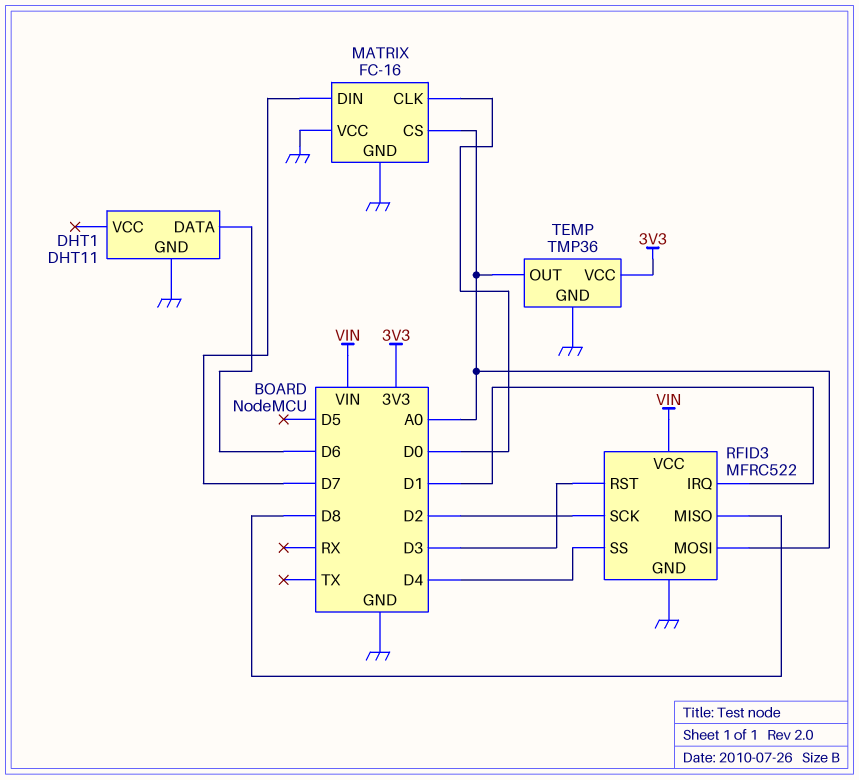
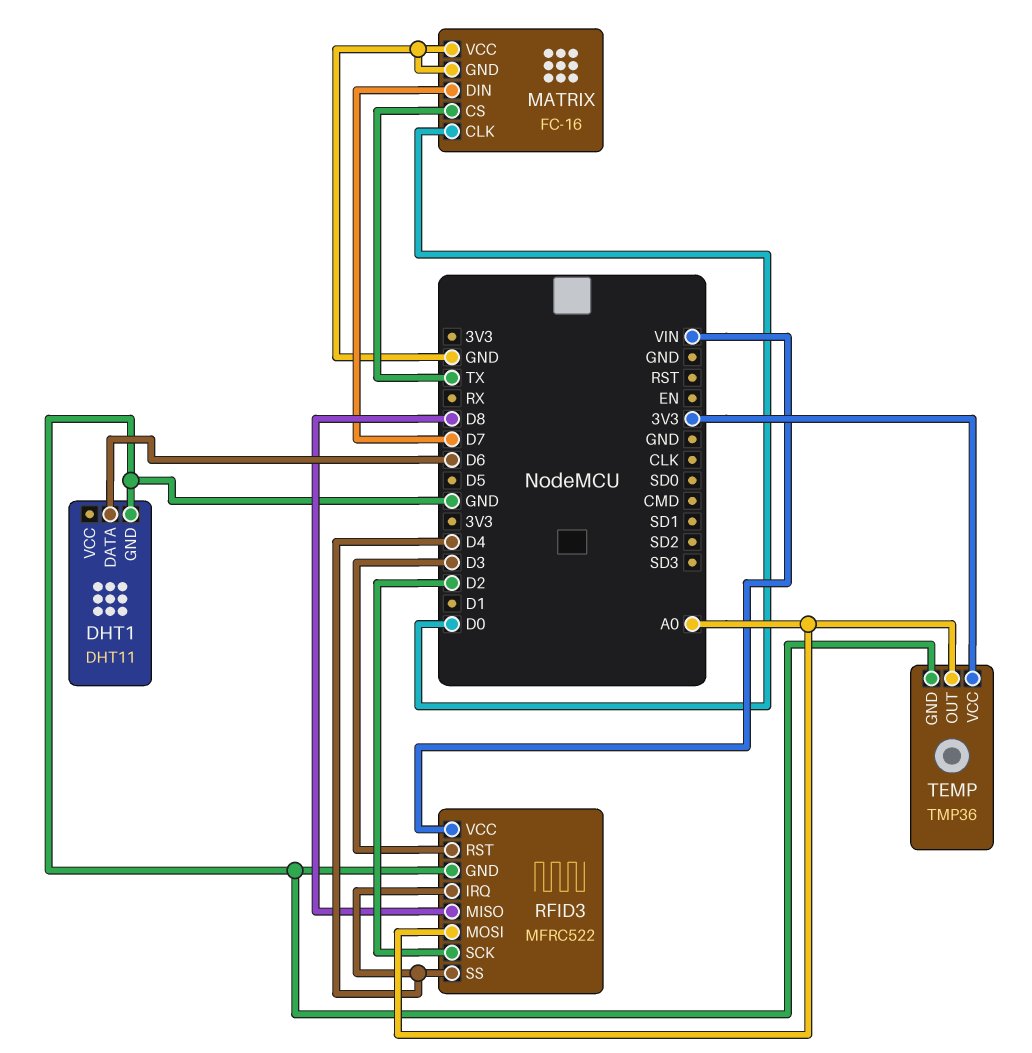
MATRIX pin CS: A0 -> TX
RFID3 pin IRQ: D1 -> D4

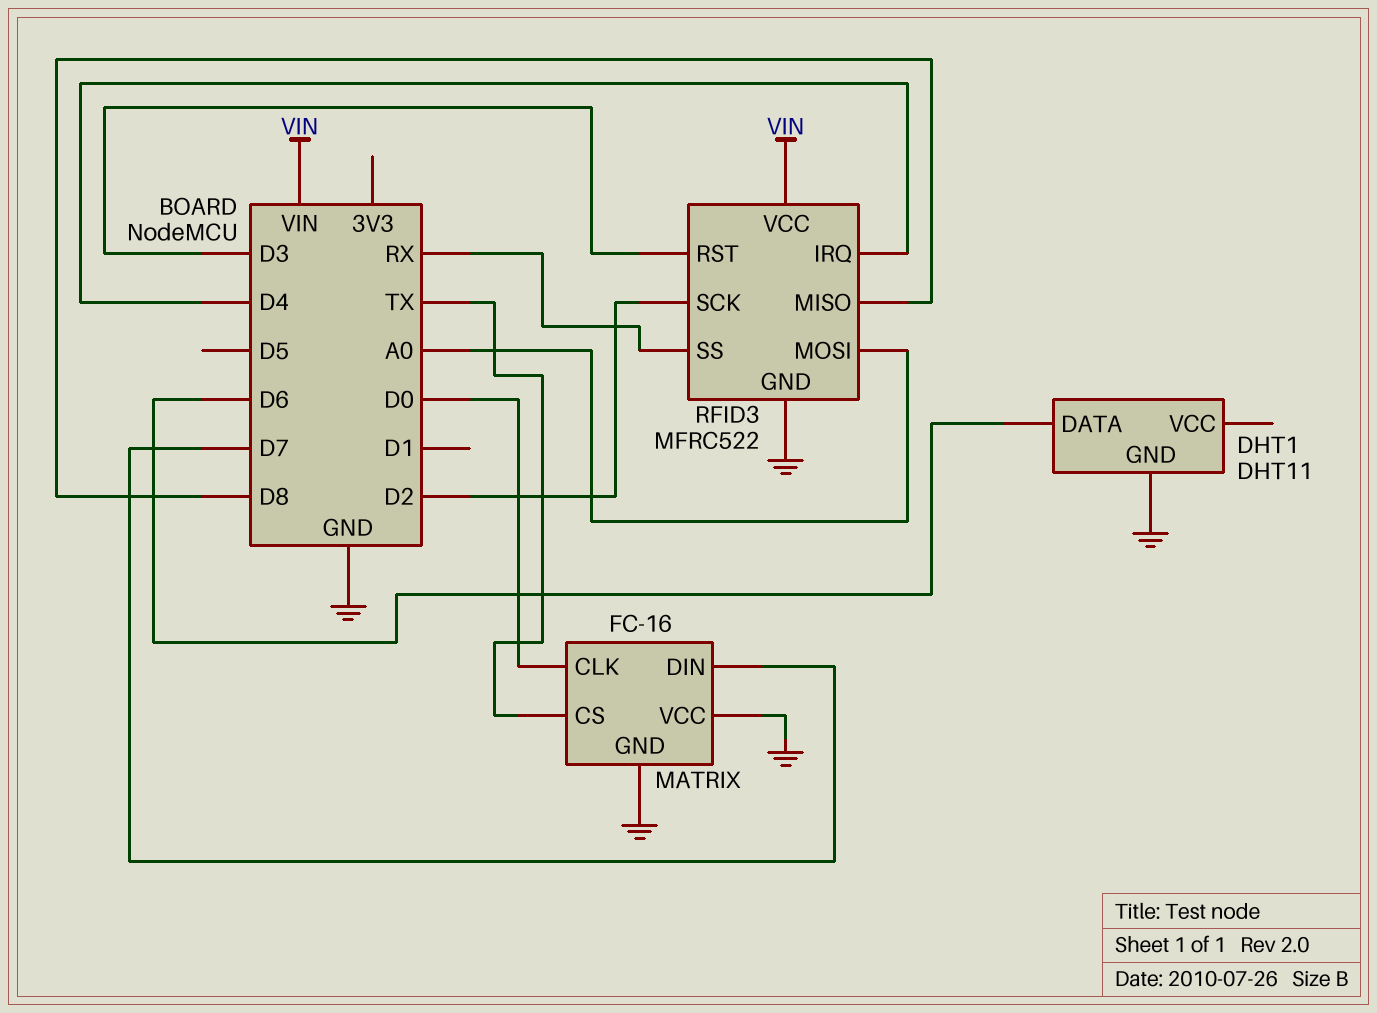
RFID3 pin SS: D4 -> RX
TEMP: TMP36 -> none
TEMP pin GND: GND -> none
TEMP pin OUT: A0 -> none
TEMP pin VCC: 3V3 -> none

